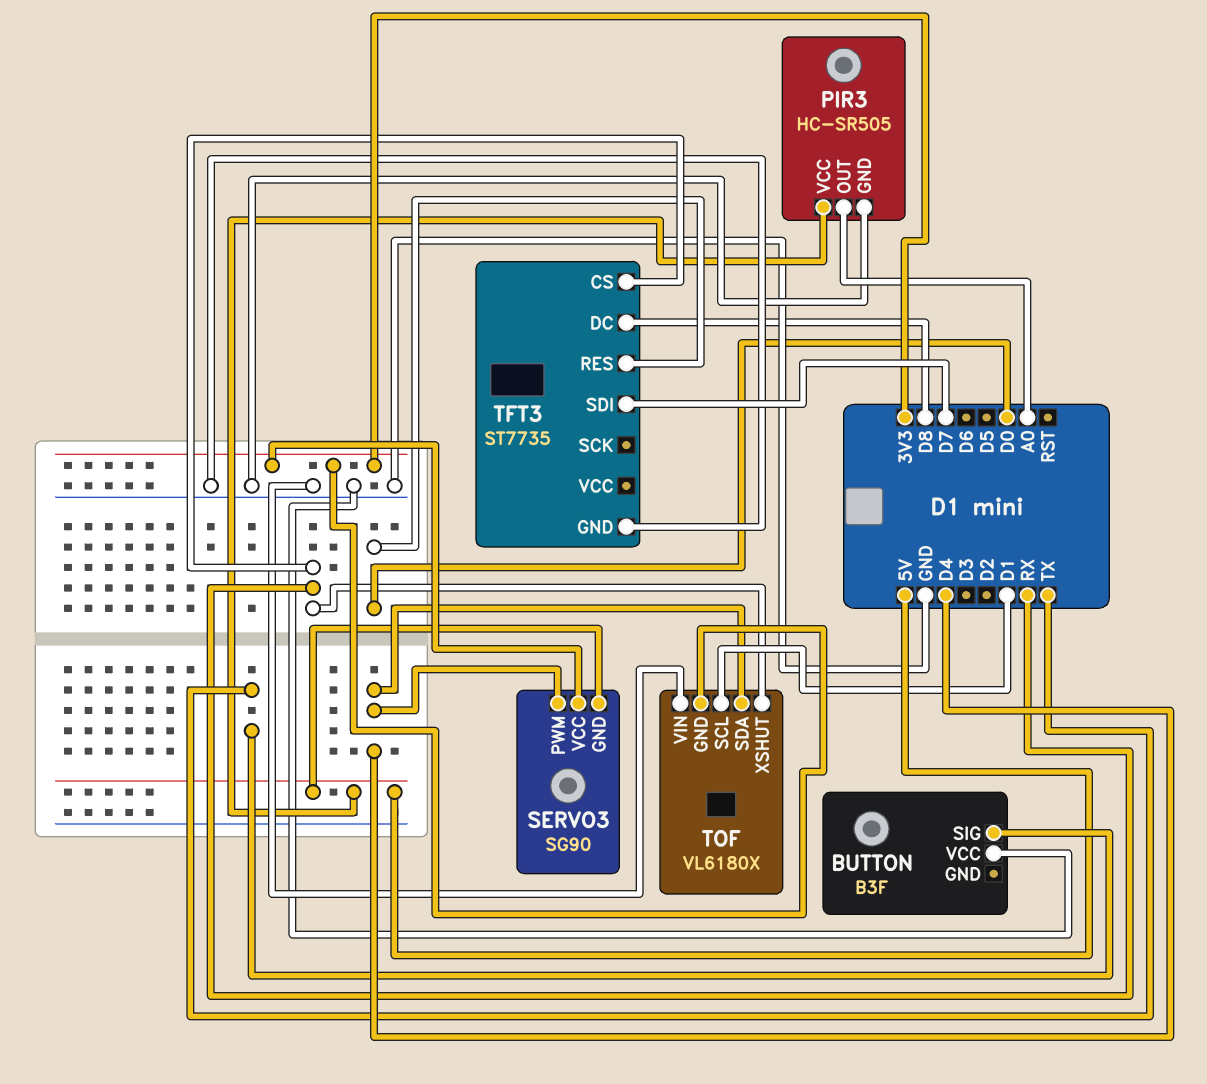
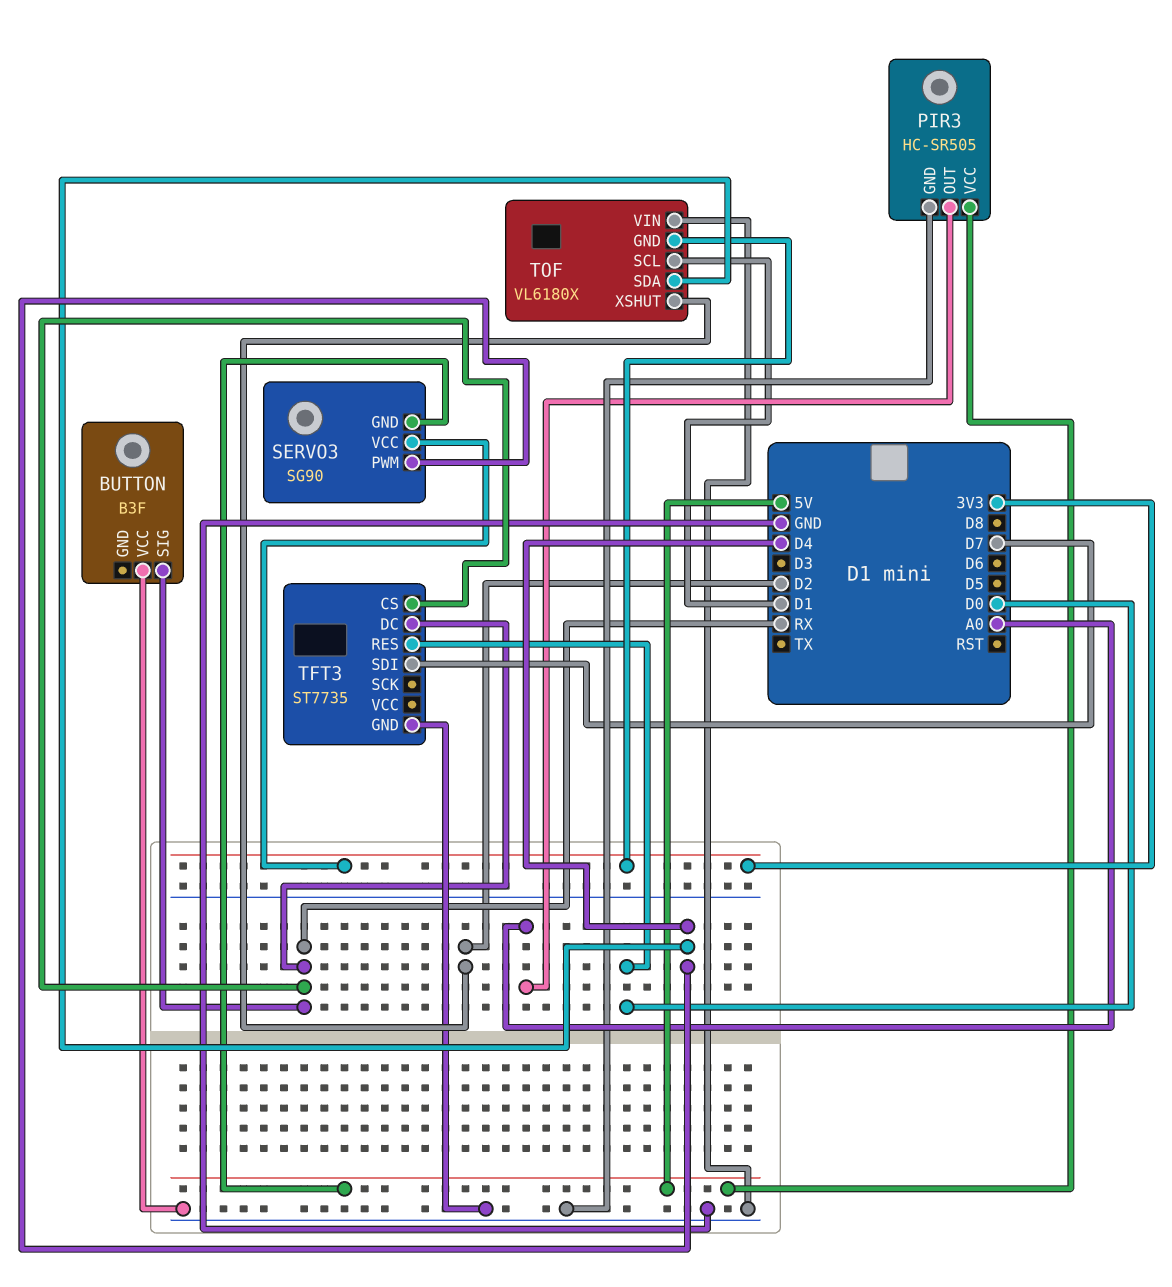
BUTTON pin SIG: TX -> RX
TFT3 pin DC: D8 -> RX
TOF pin XSHUT: RX -> D2

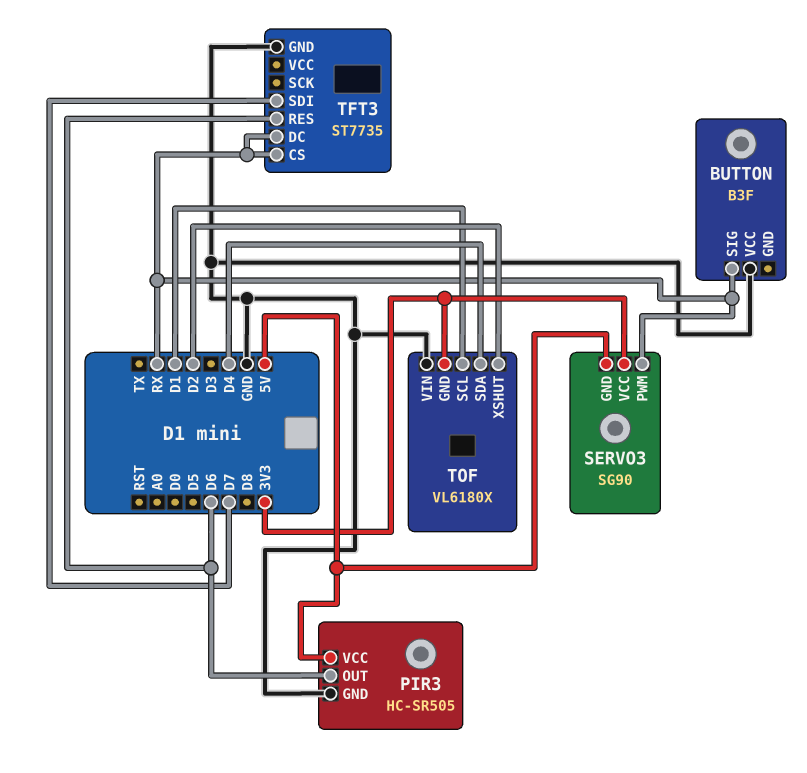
PIR3 pin OUT: A0 -> D6
SERVO3 pin PWM: D4 -> RX
TFT3 pin RES: D0 -> D6

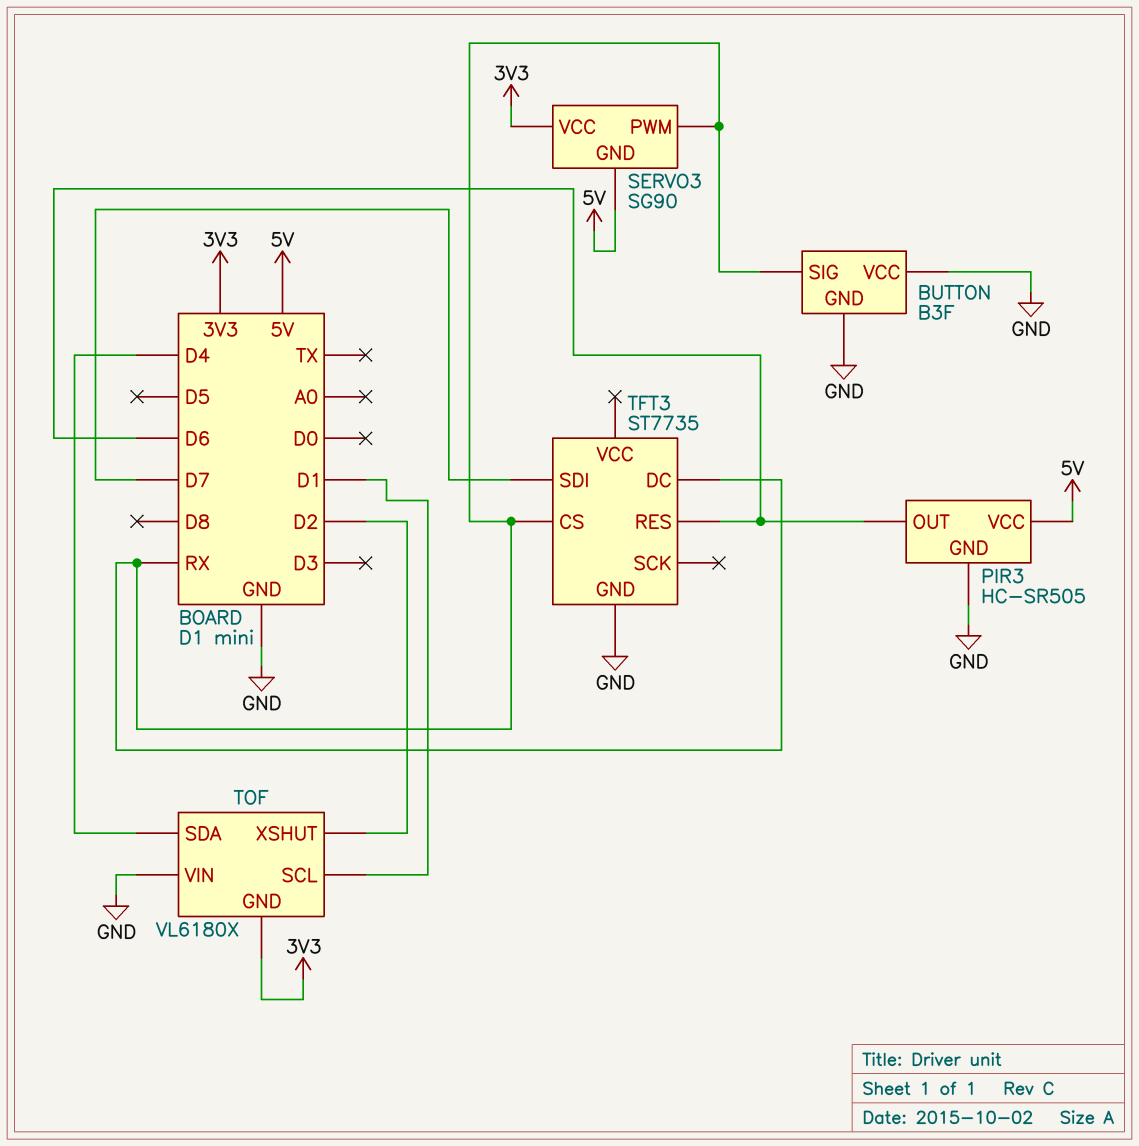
BUTTON pin GND: none -> GND

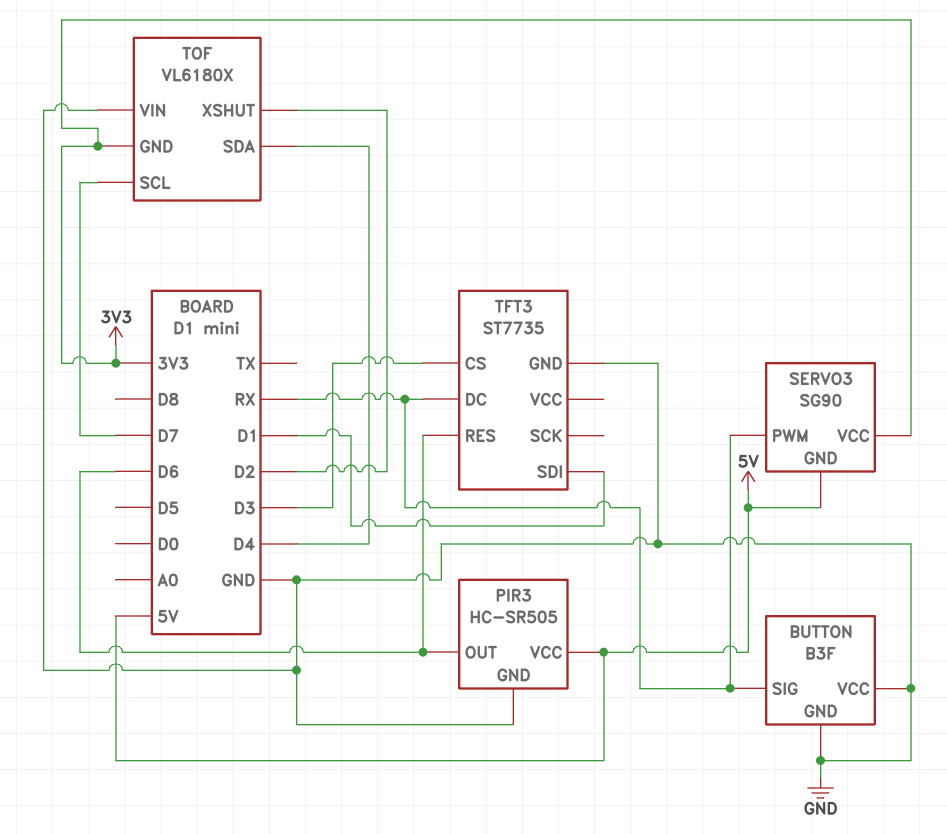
TFT3 pin CS: RX -> D3
TFT3 pin SDI: D7 -> D1
TOF pin SCL: D1 -> D7

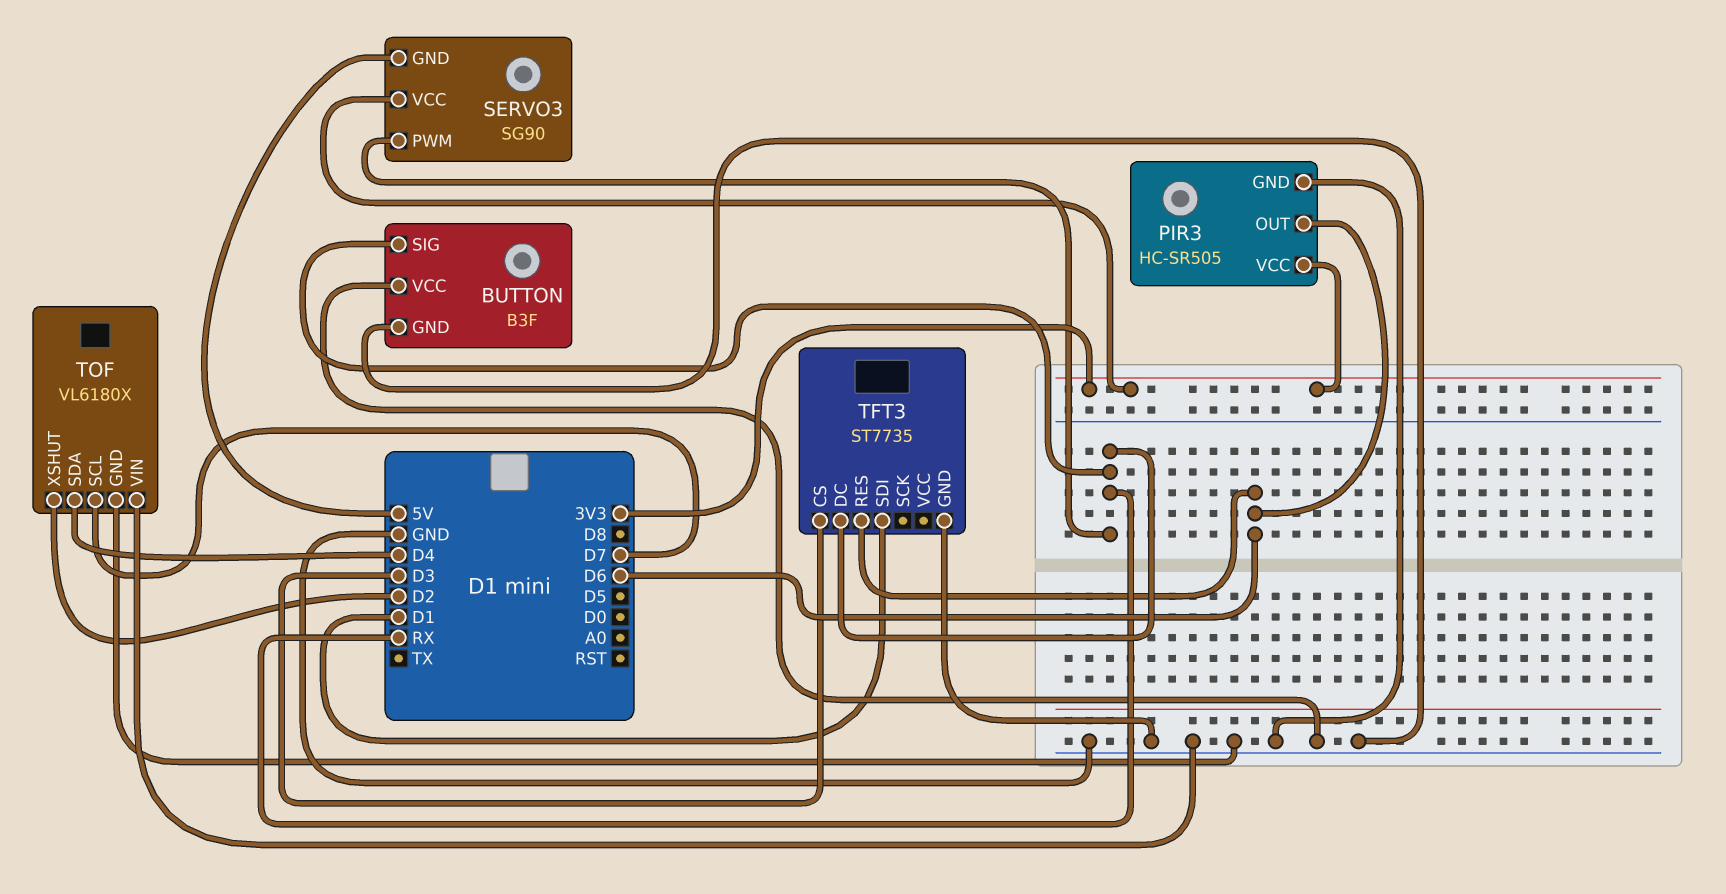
PIR3 pin VCC: 5V -> 3V3
TOF pin GND: 3V3 -> GND

